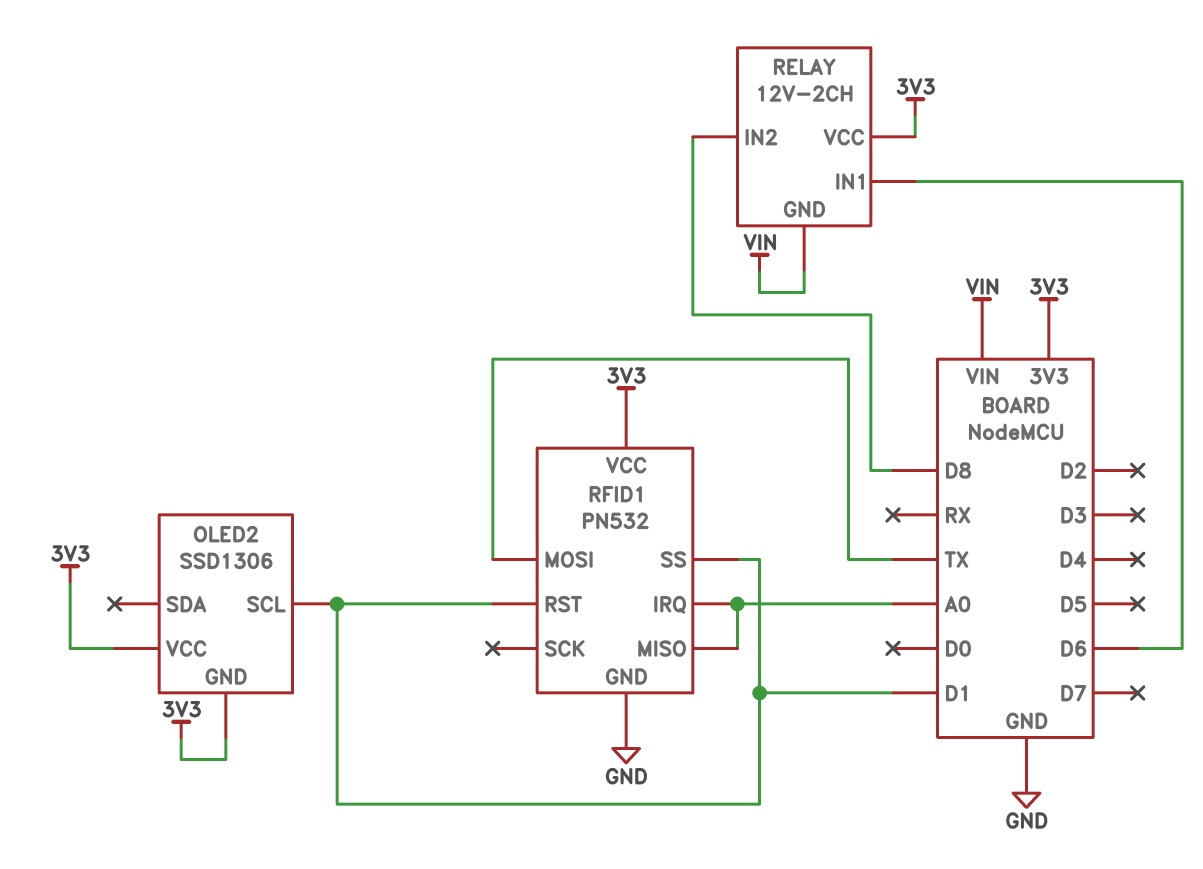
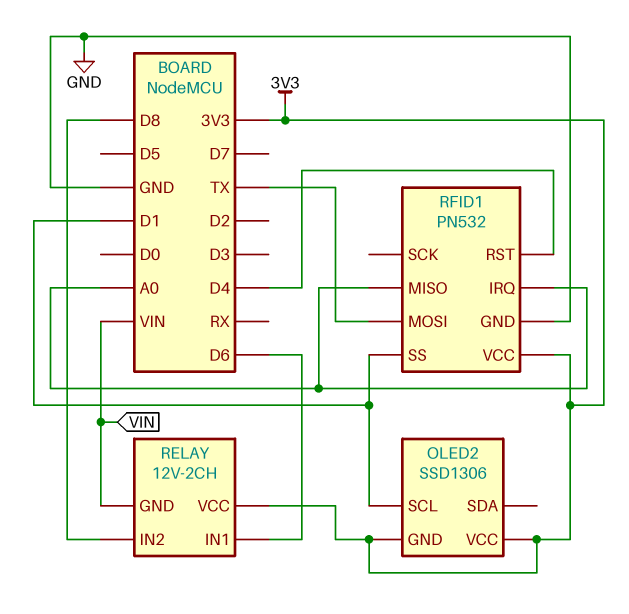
RFID1 pin RST: D1 -> D4

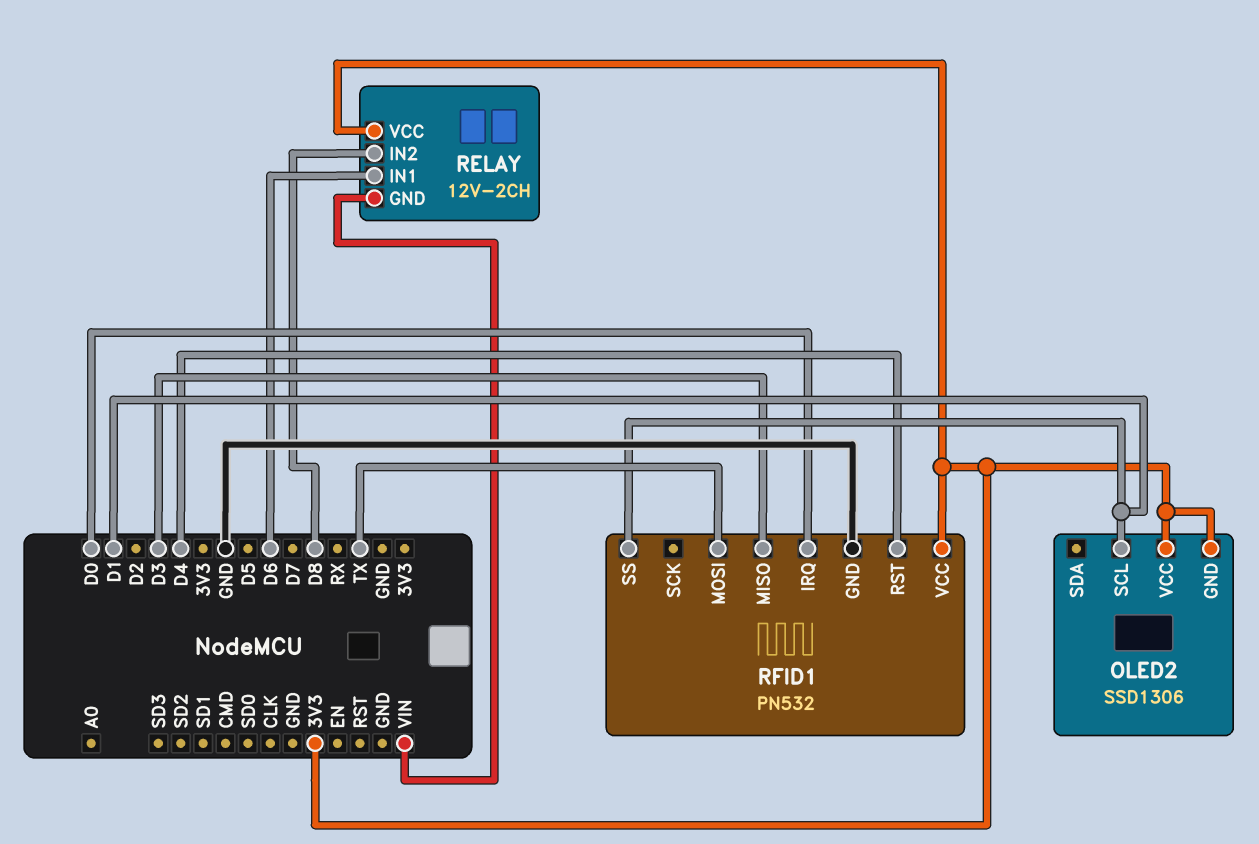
RFID1 pin IRQ: A0 -> D0
RFID1 pin MISO: A0 -> D3

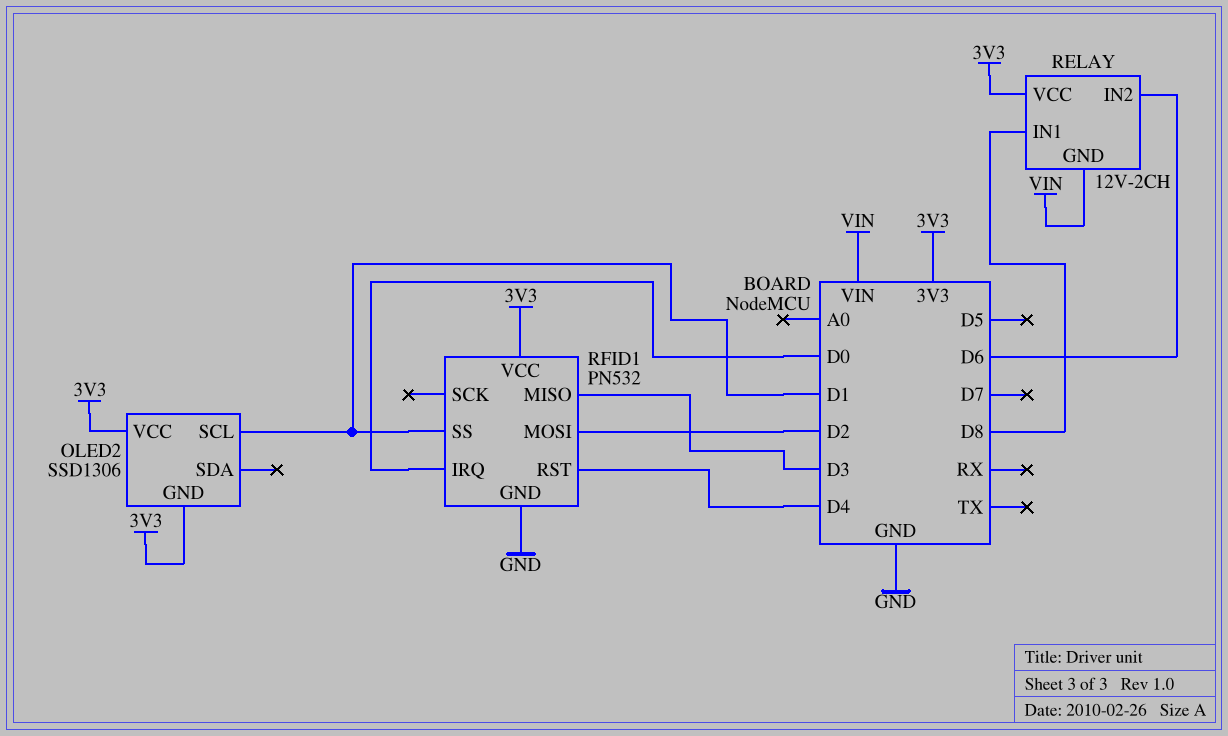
RELAY pin IN1: D6 -> D8
RELAY pin IN2: D8 -> D6
RFID1 pin MOSI: TX -> D2

